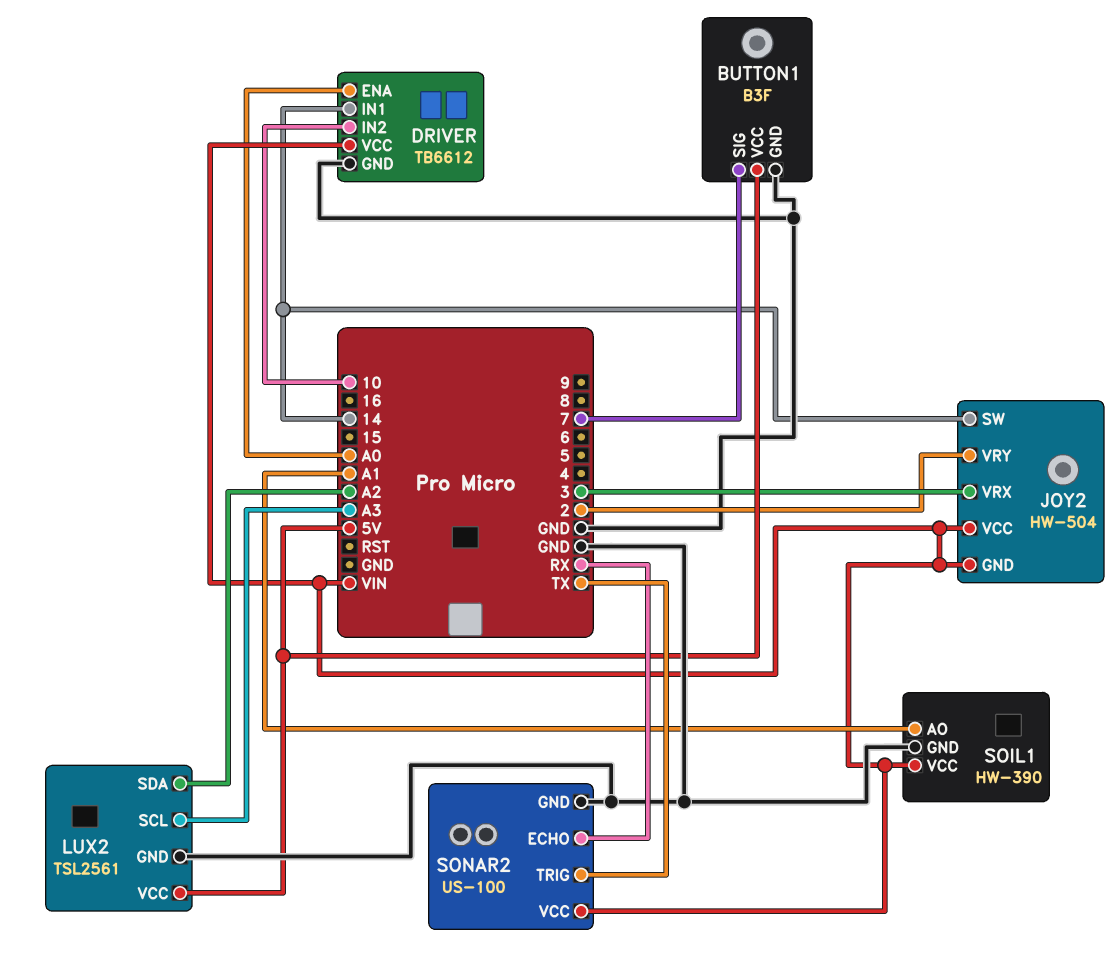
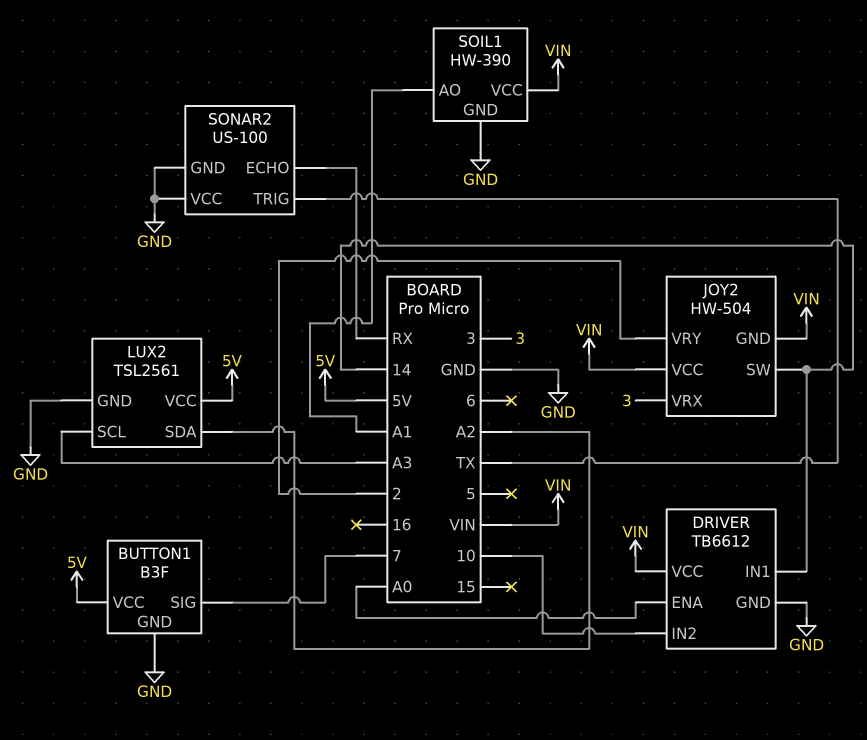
SONAR2 pin VCC: VIN -> GND

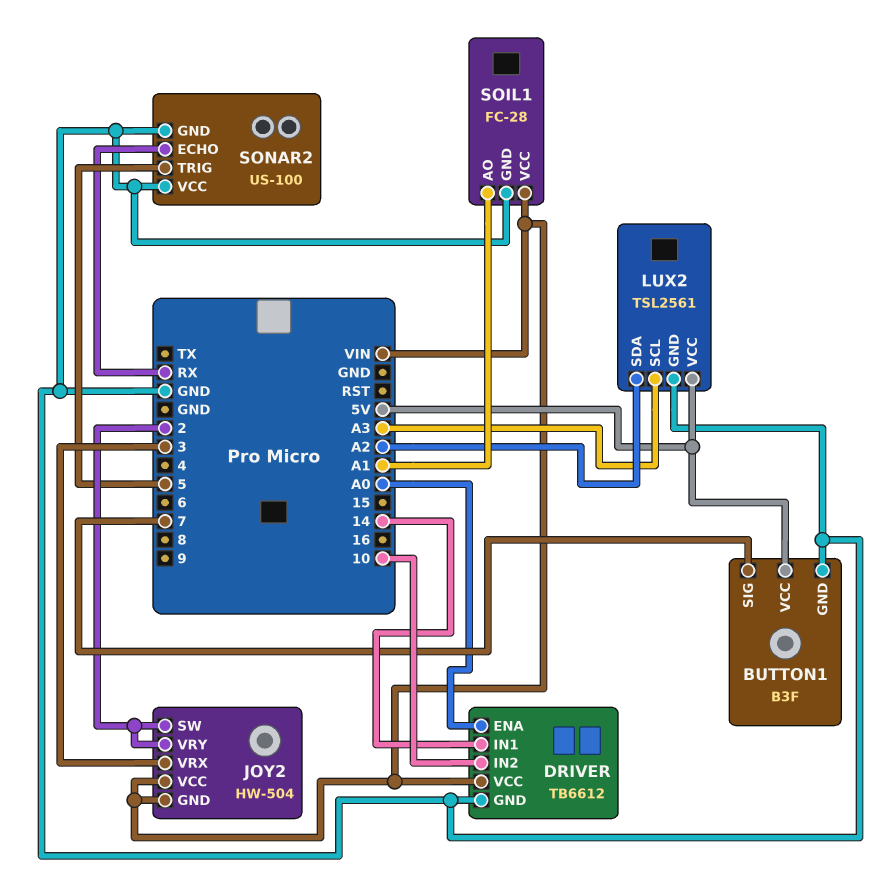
JOY2 pin SW: 14 -> 2
SOIL1: HW-390 -> FC-28
SONAR2 pin TRIG: TX -> 5

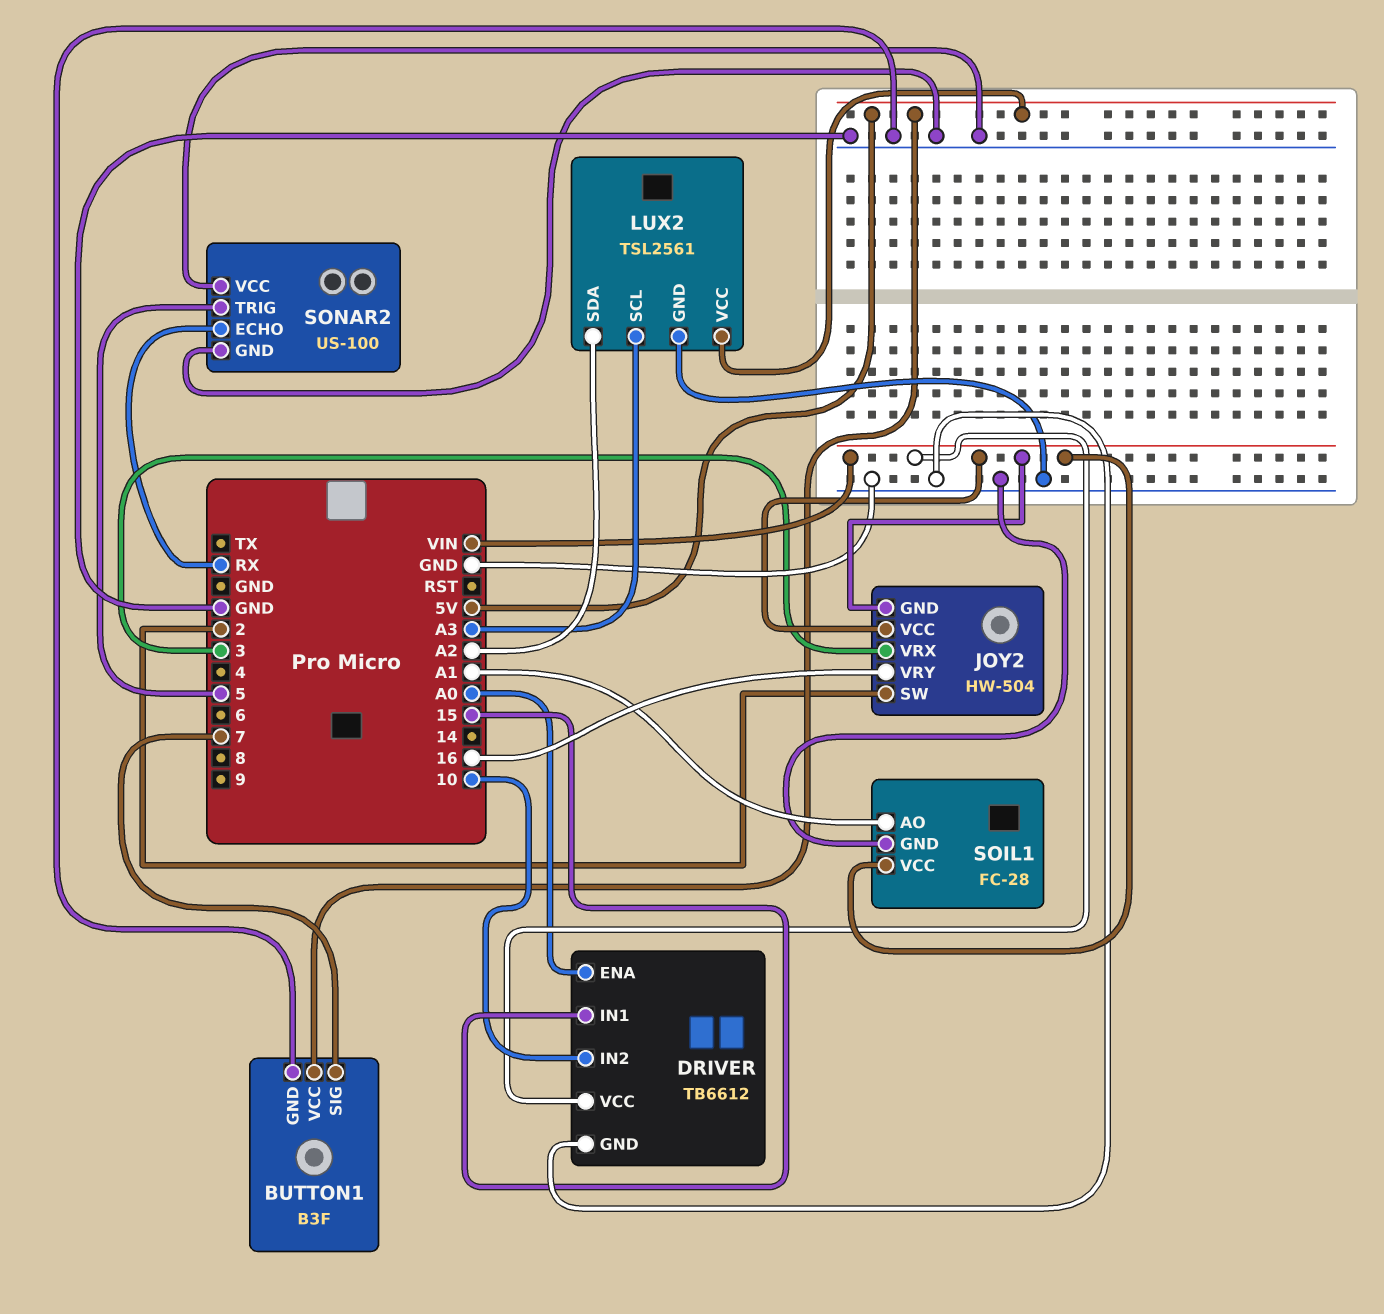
DRIVER pin IN1: 14 -> 15
JOY2 pin VRY: 2 -> 16

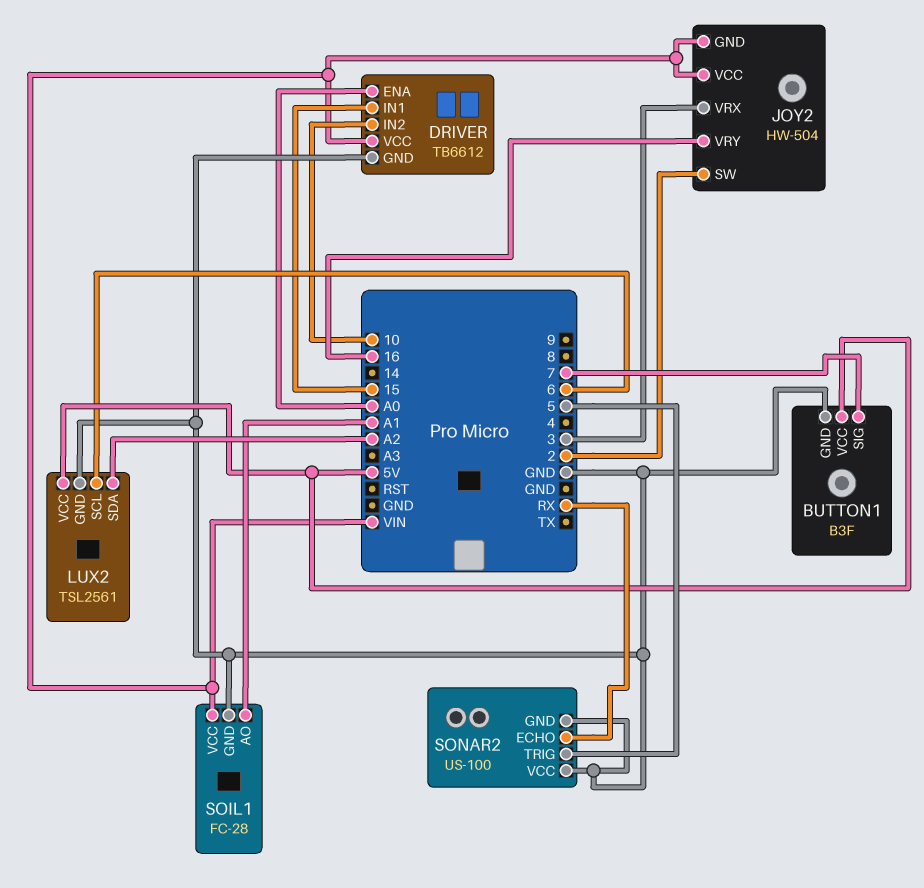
LUX2 pin SCL: A3 -> 6

